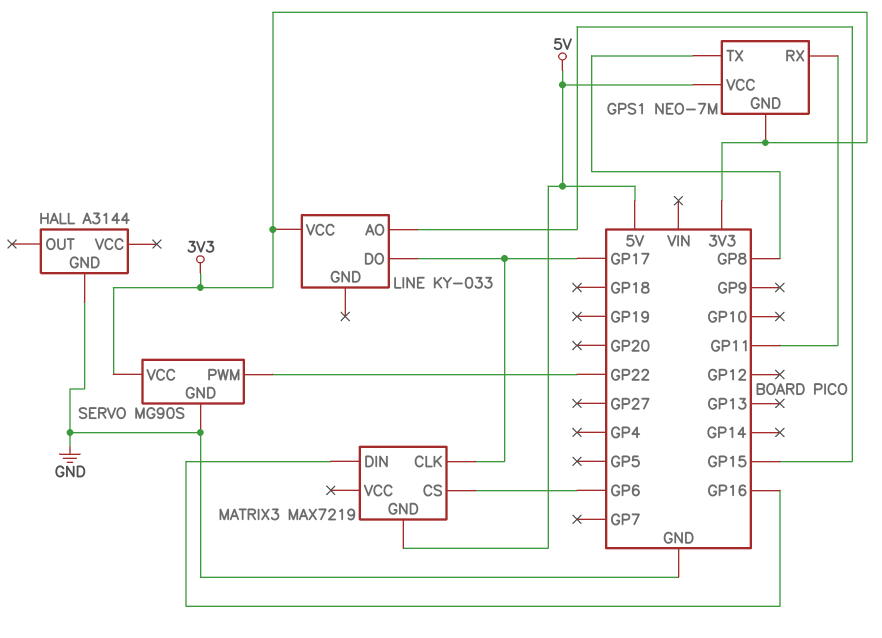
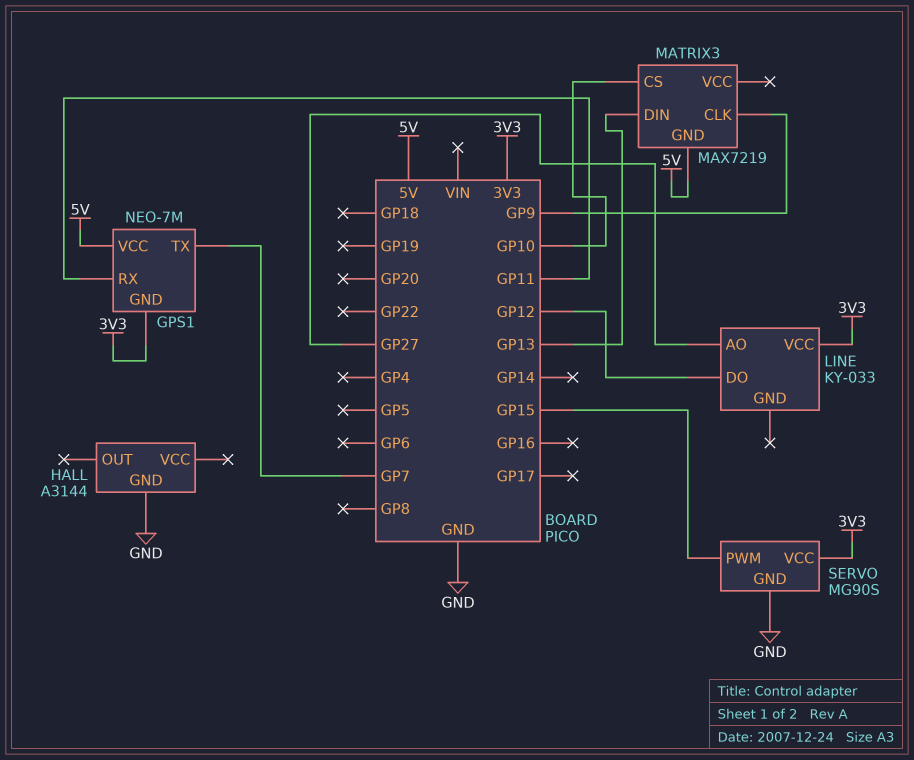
GPS1 pin TX: GP8 -> GP7
LINE pin AO: GP15 -> GP27
LINE pin DO: GP17 -> GP12
MATRIX3 pin CLK: GP17 -> GP9
MATRIX3 pin CS: GP6 -> GP10
MATRIX3 pin DIN: GP16 -> GP13
SERVO pin PWM: GP22 -> GP15

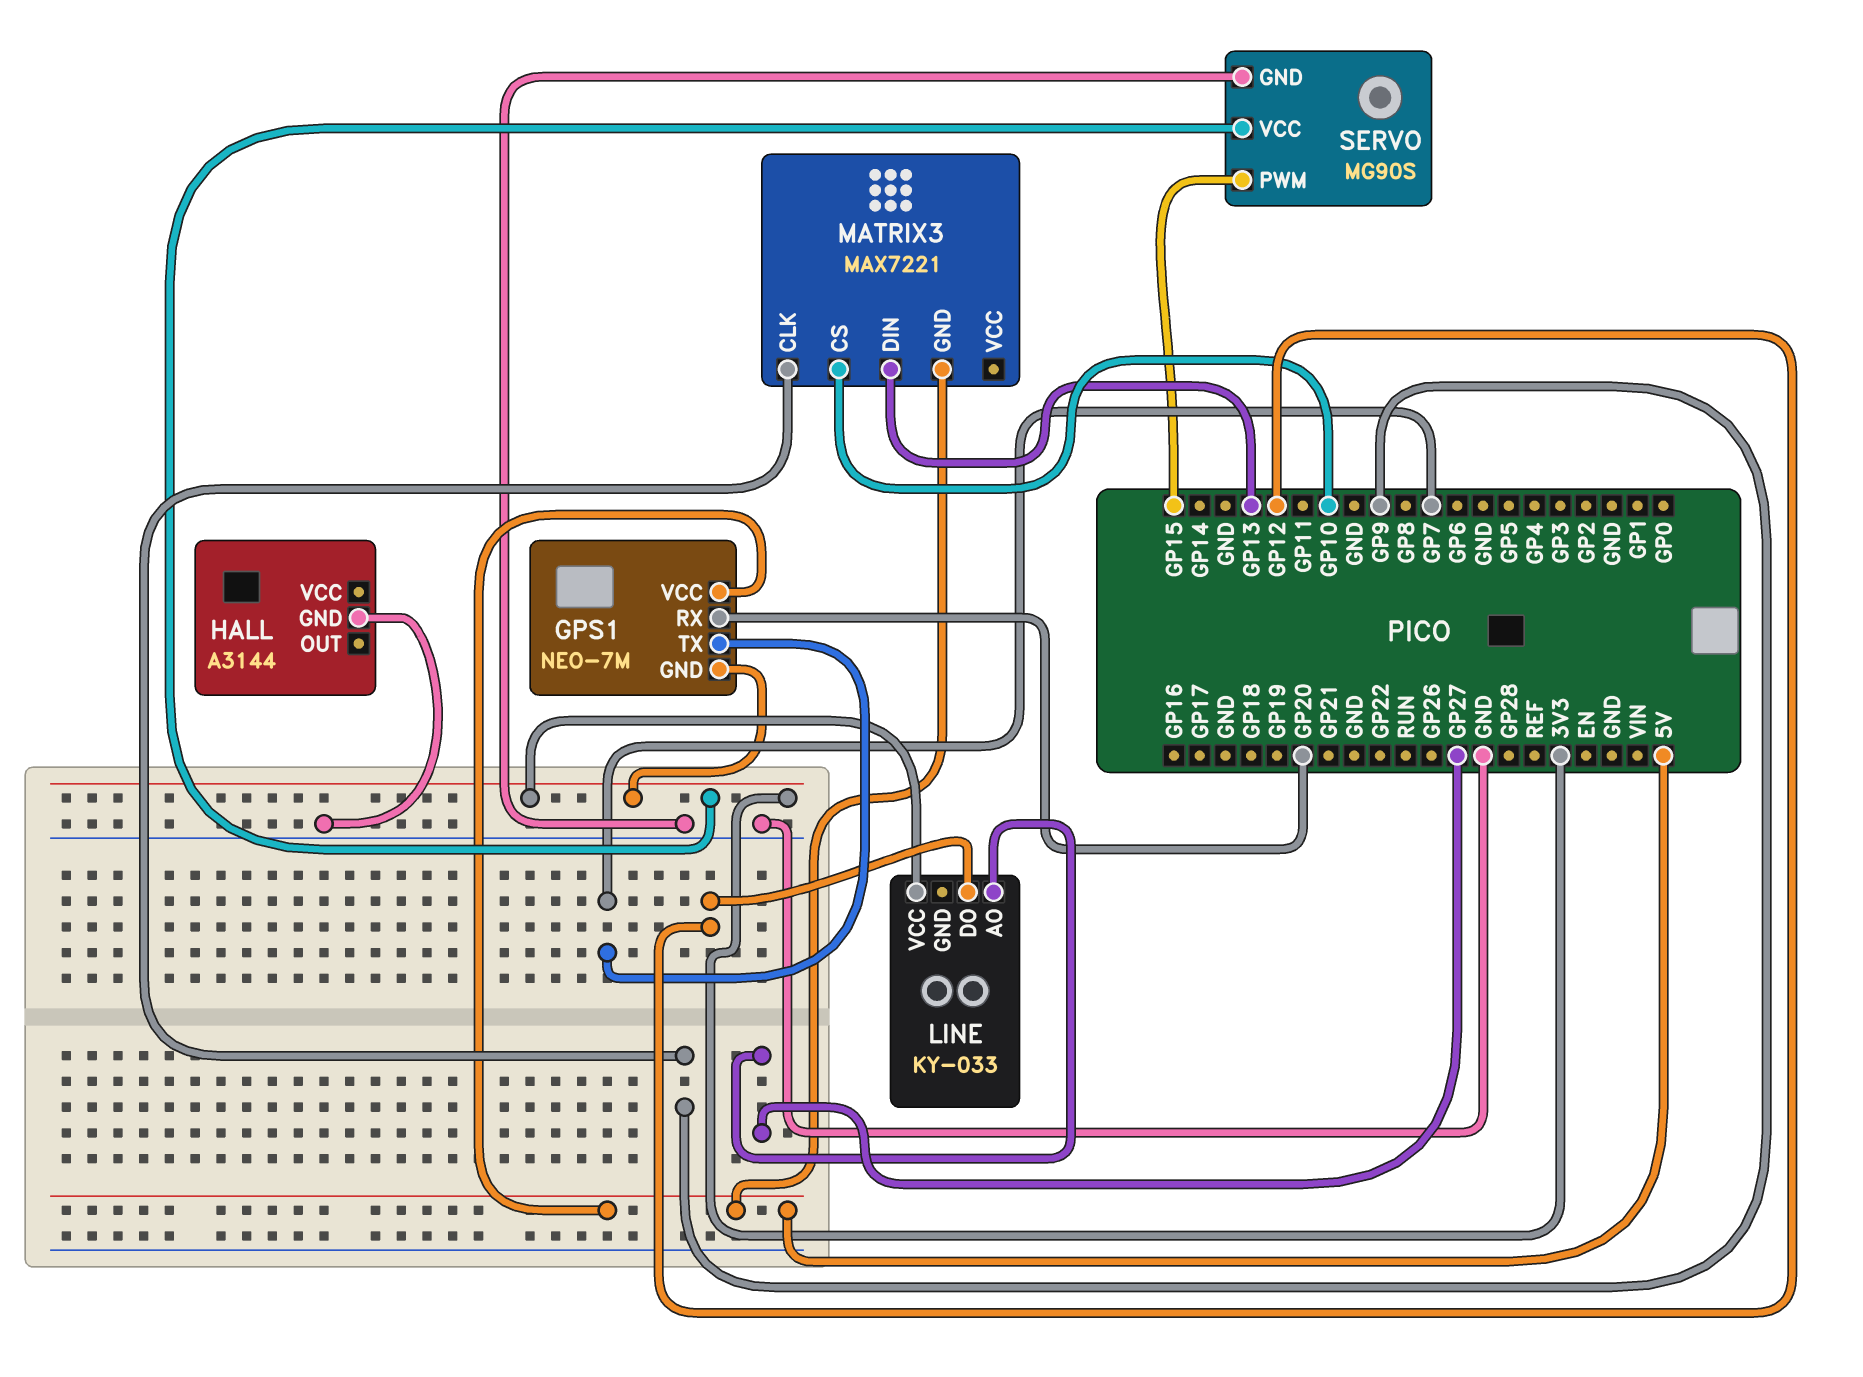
GPS1 pin RX: GP11 -> GP20
MATRIX3: MAX7219 -> MAX7221

